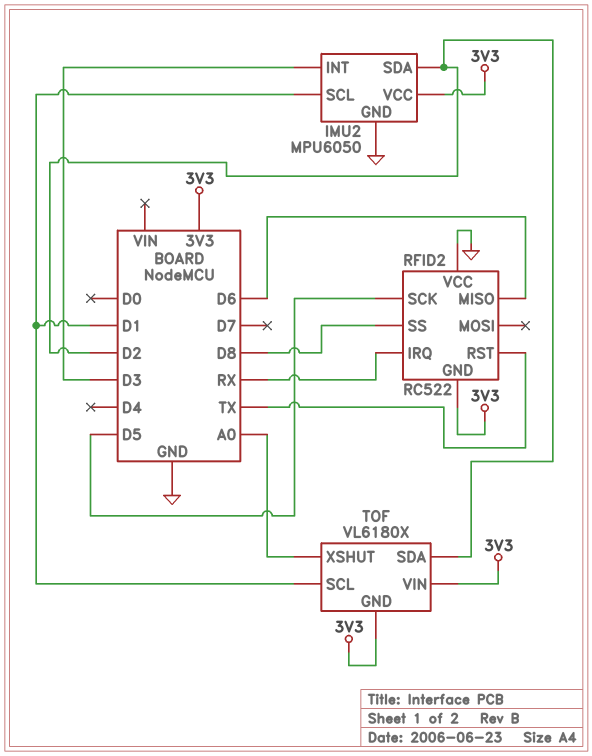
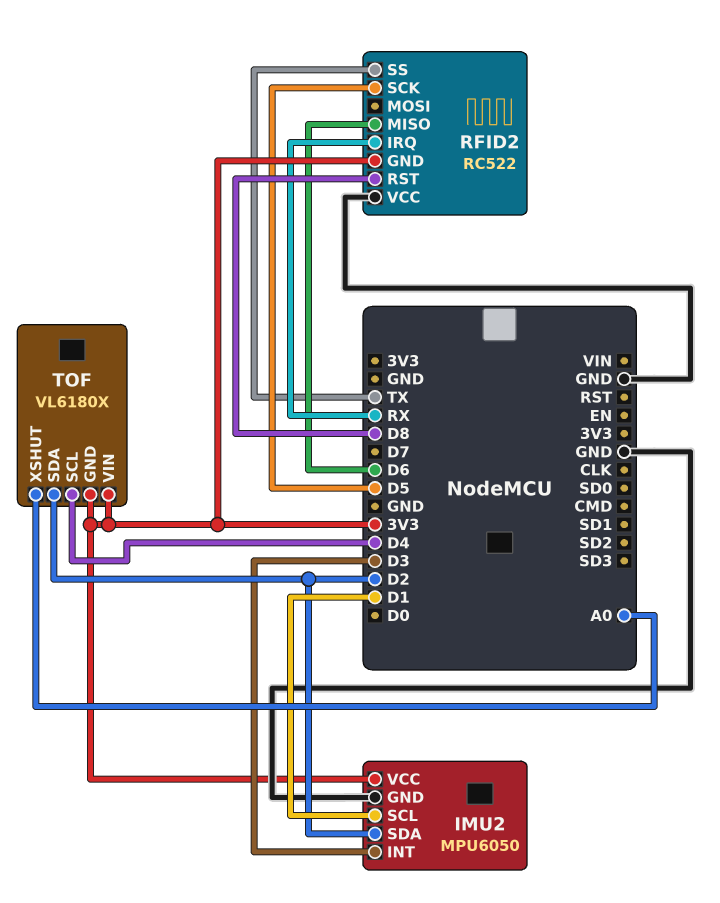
RFID2 pin RST: TX -> D8
RFID2 pin SS: D8 -> TX
TOF pin SCL: D1 -> D4

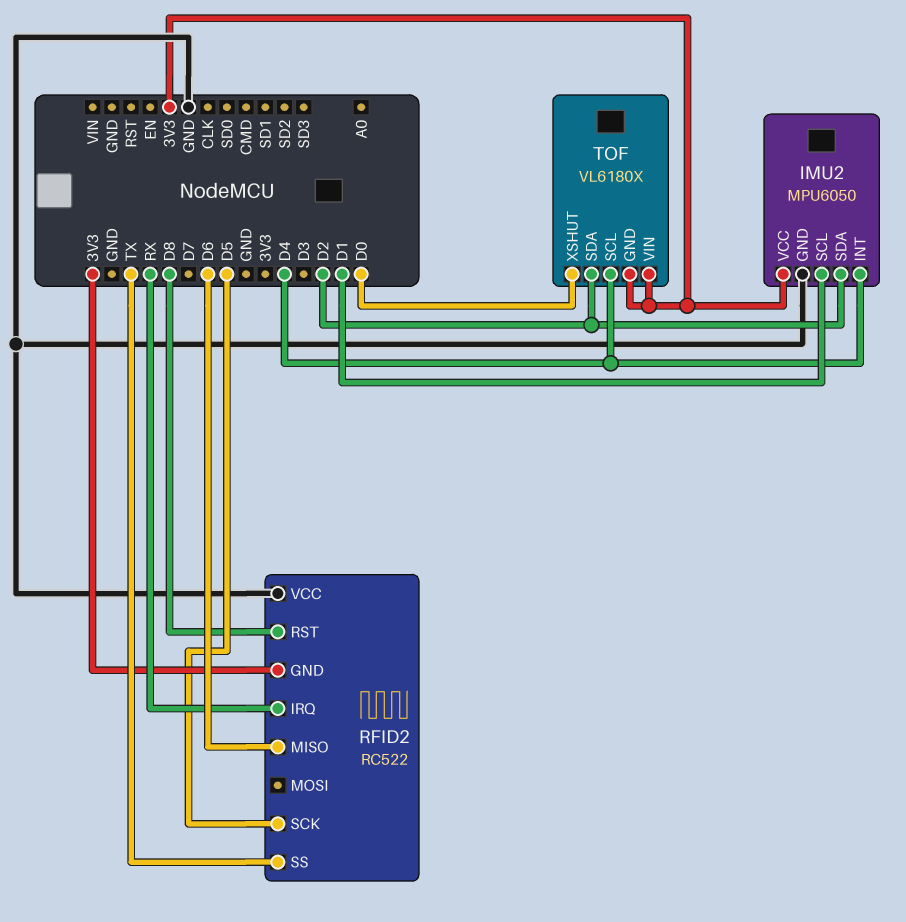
IMU2 pin INT: D3 -> D4
TOF pin XSHUT: A0 -> D0

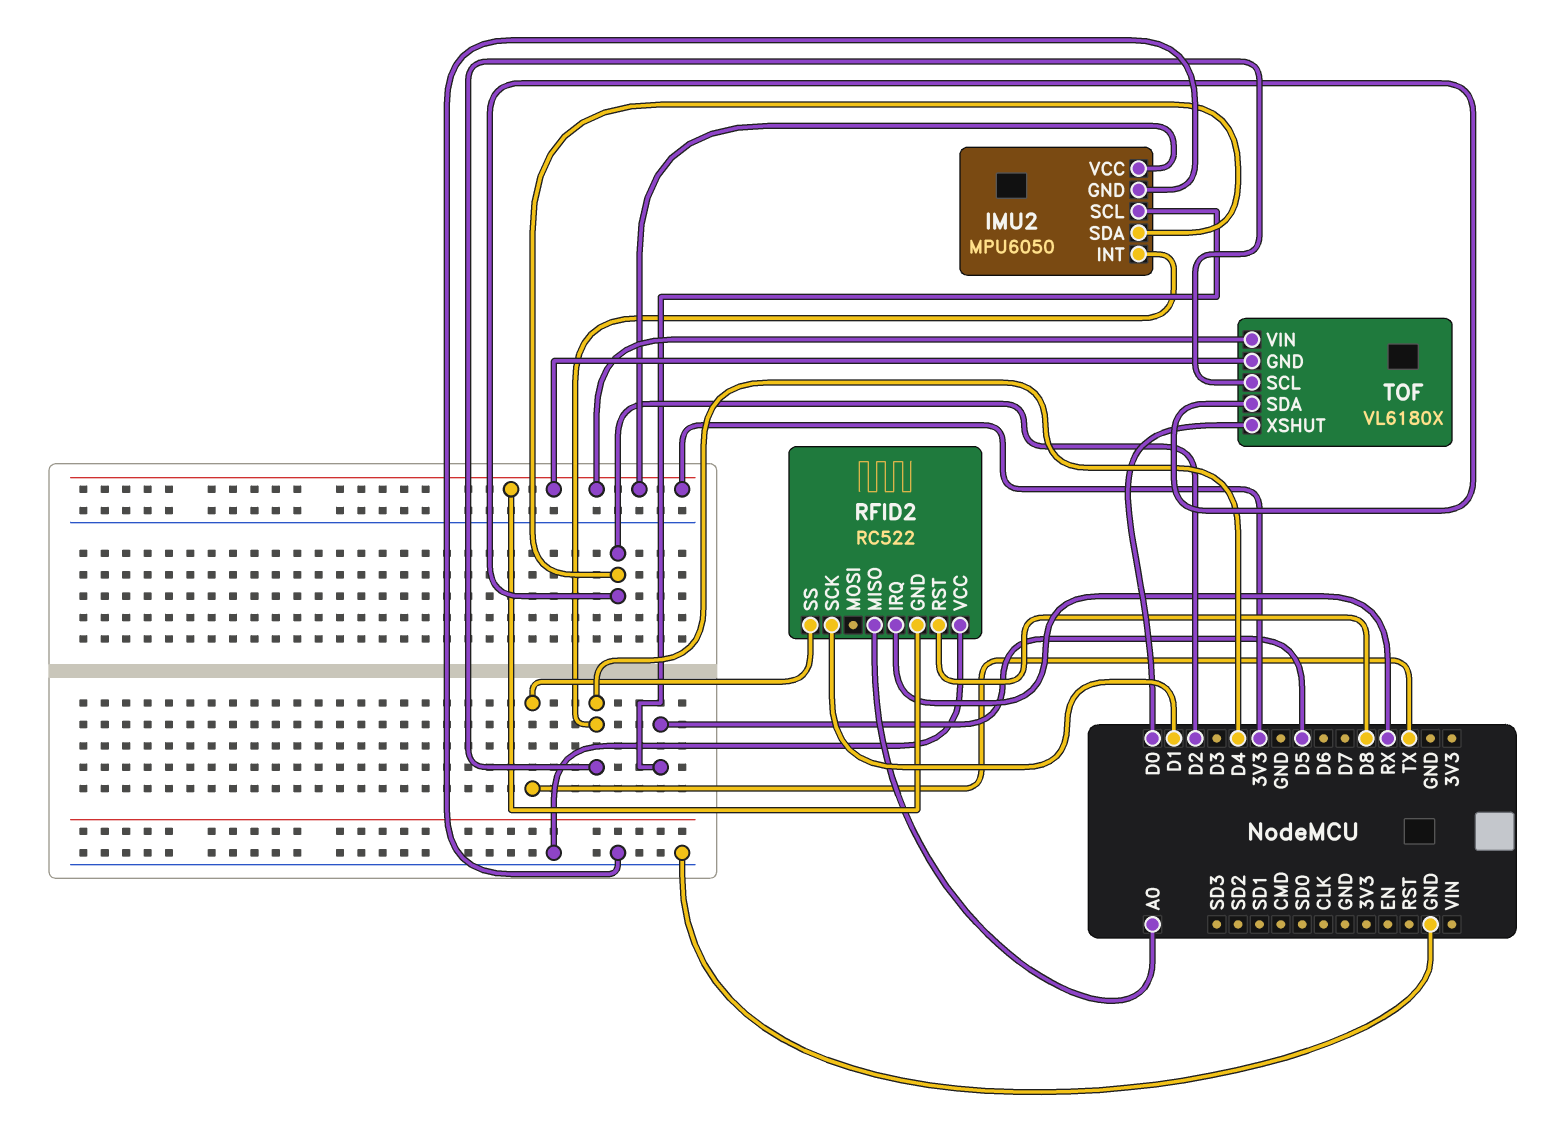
IMU2 pin SCL: D1 -> D5
RFID2 pin MISO: D6 -> A0
RFID2 pin SCK: D5 -> D1

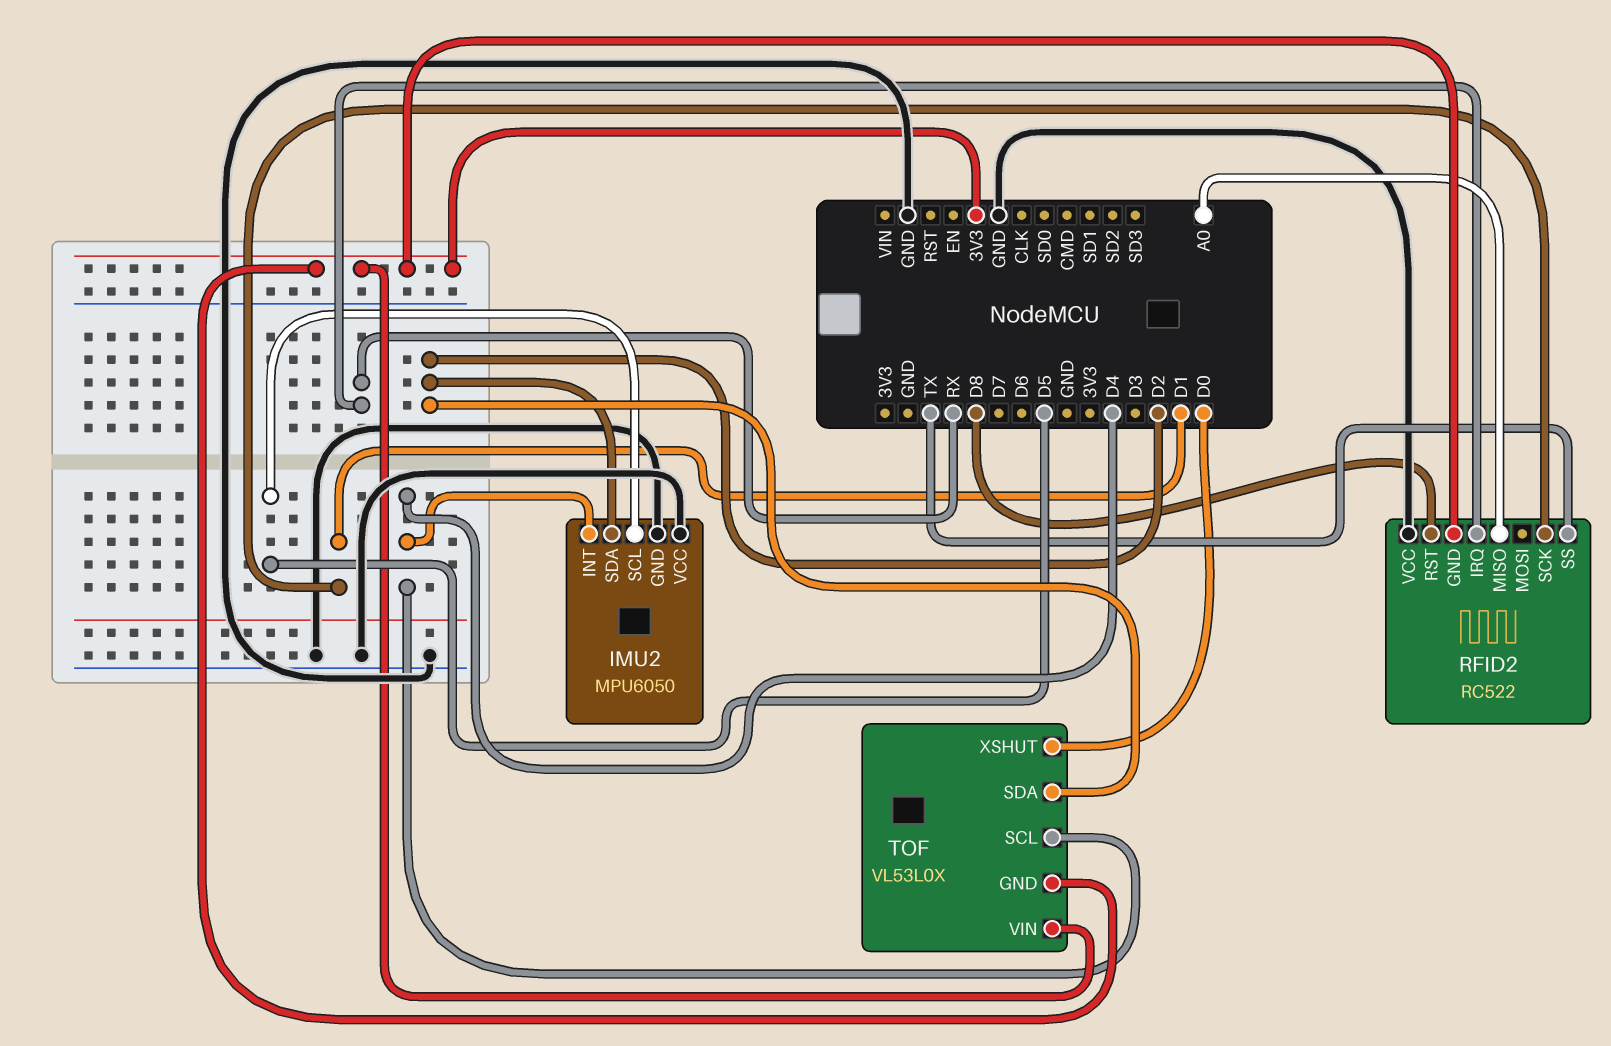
IMU2 pin VCC: 3V3 -> GND
TOF: VL6180X -> VL53L0X

